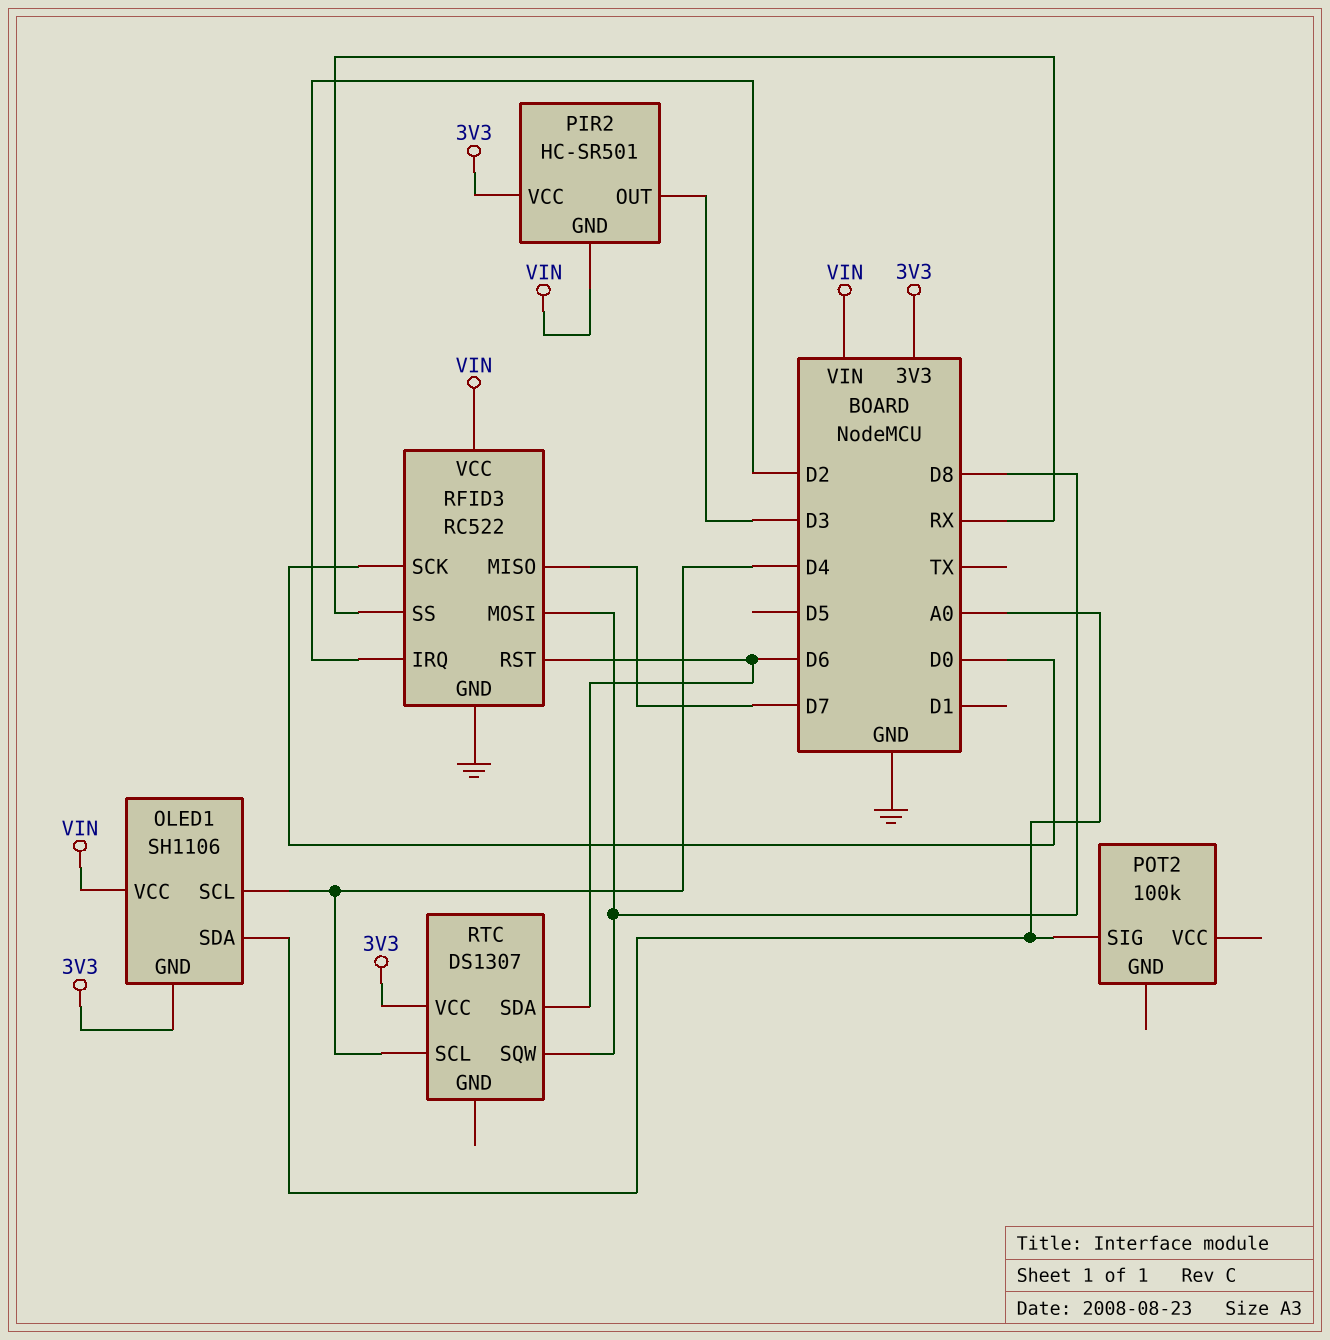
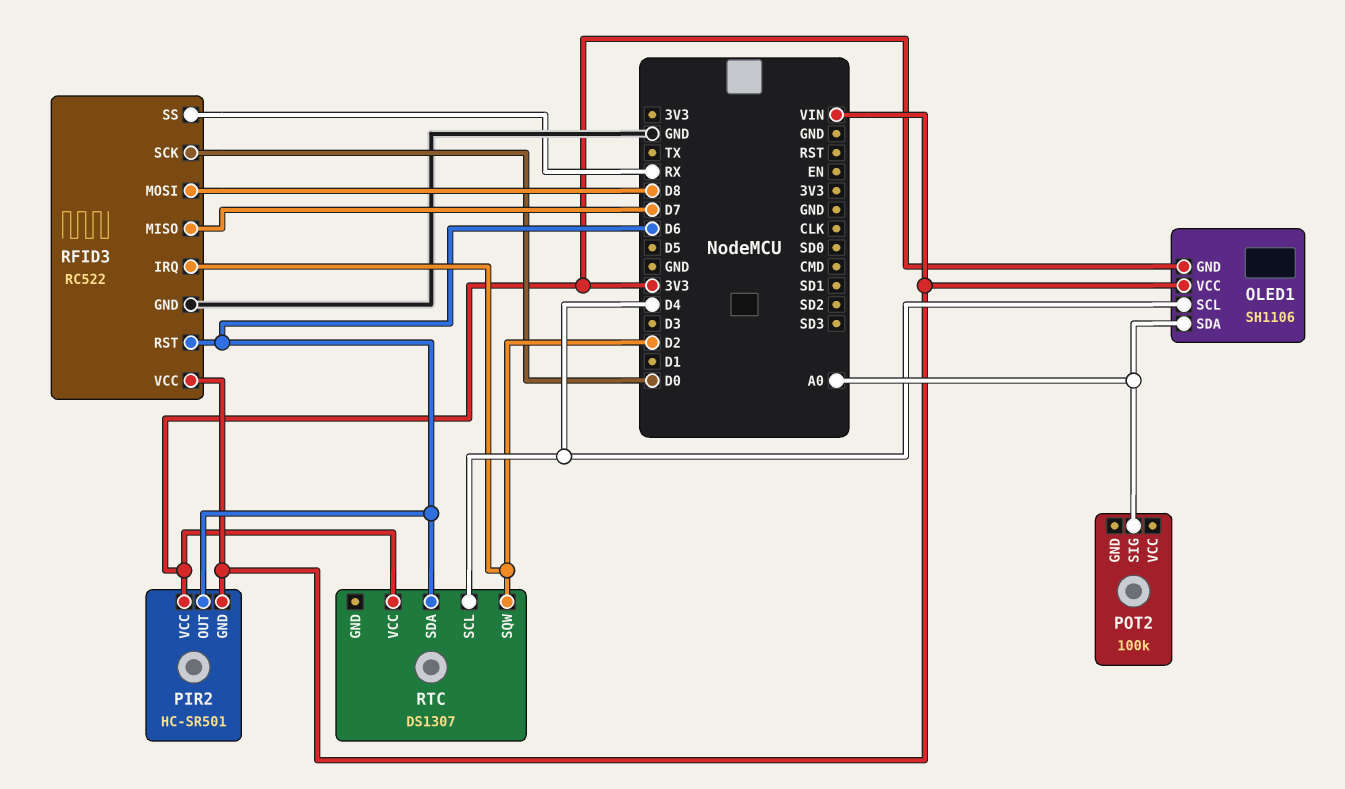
PIR2 pin OUT: D3 -> D6
RTC pin SQW: D8 -> D2

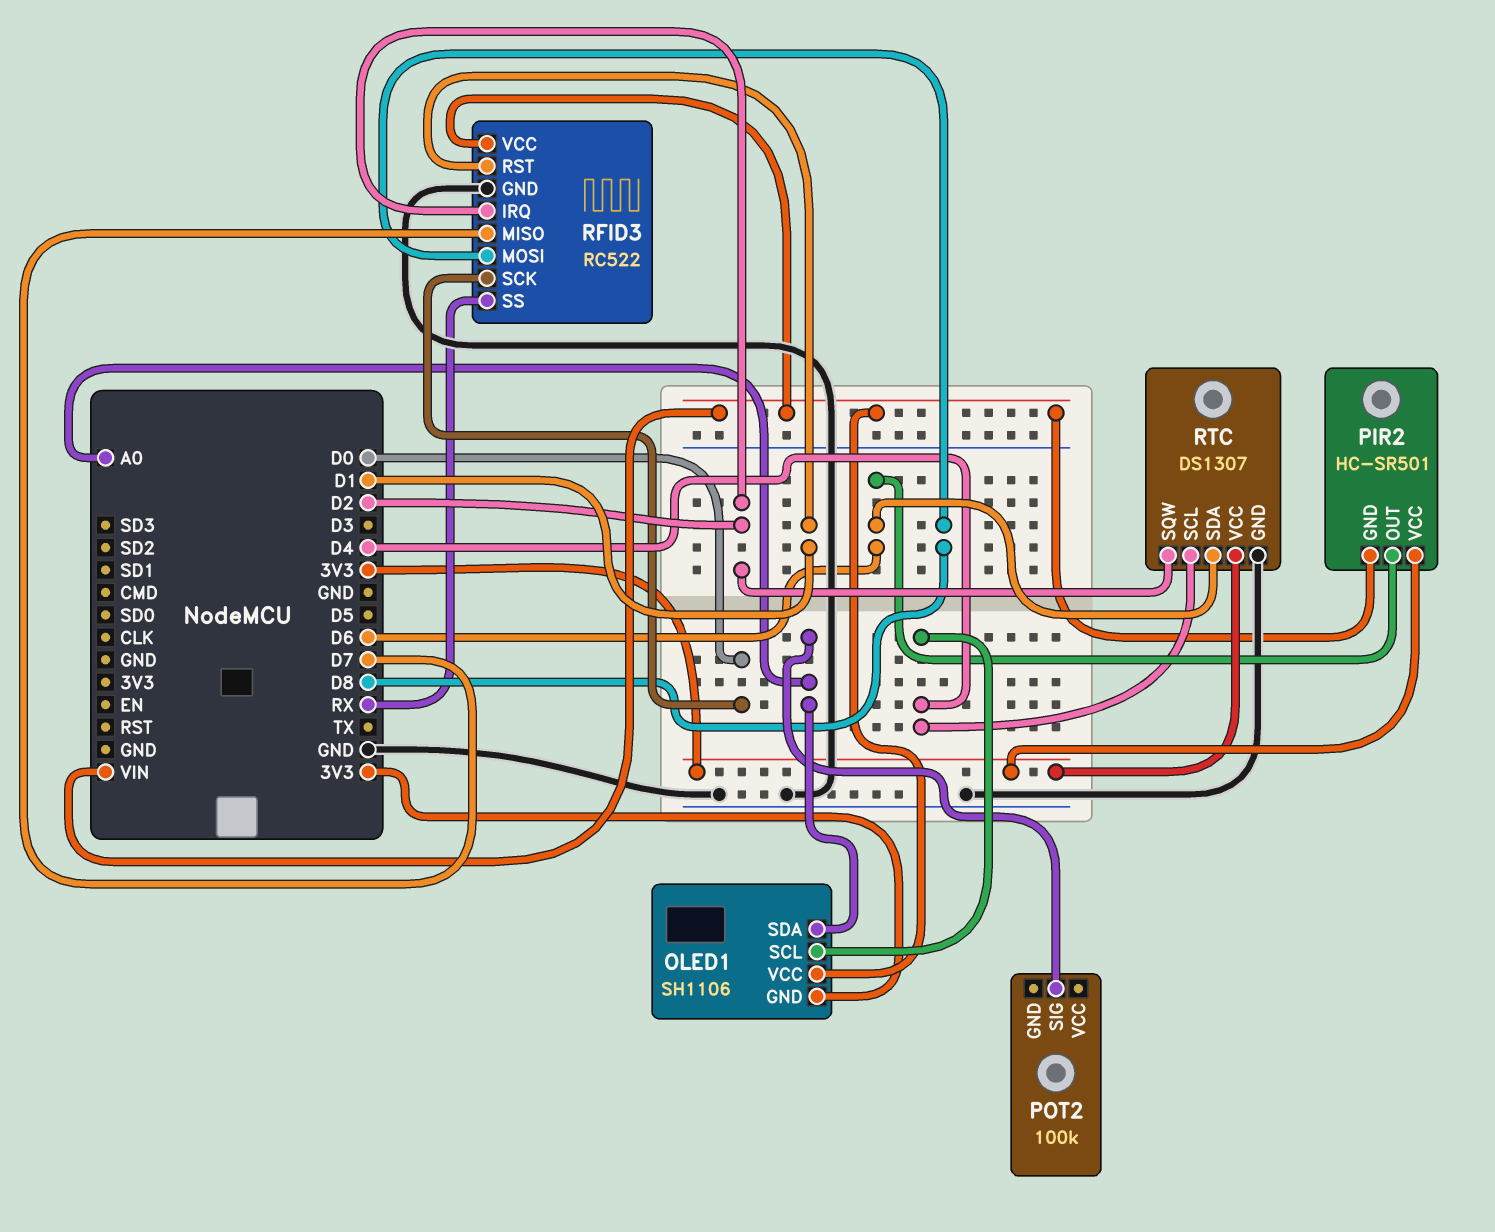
RFID3 pin RST: D6 -> D1
RTC pin GND: none -> GND

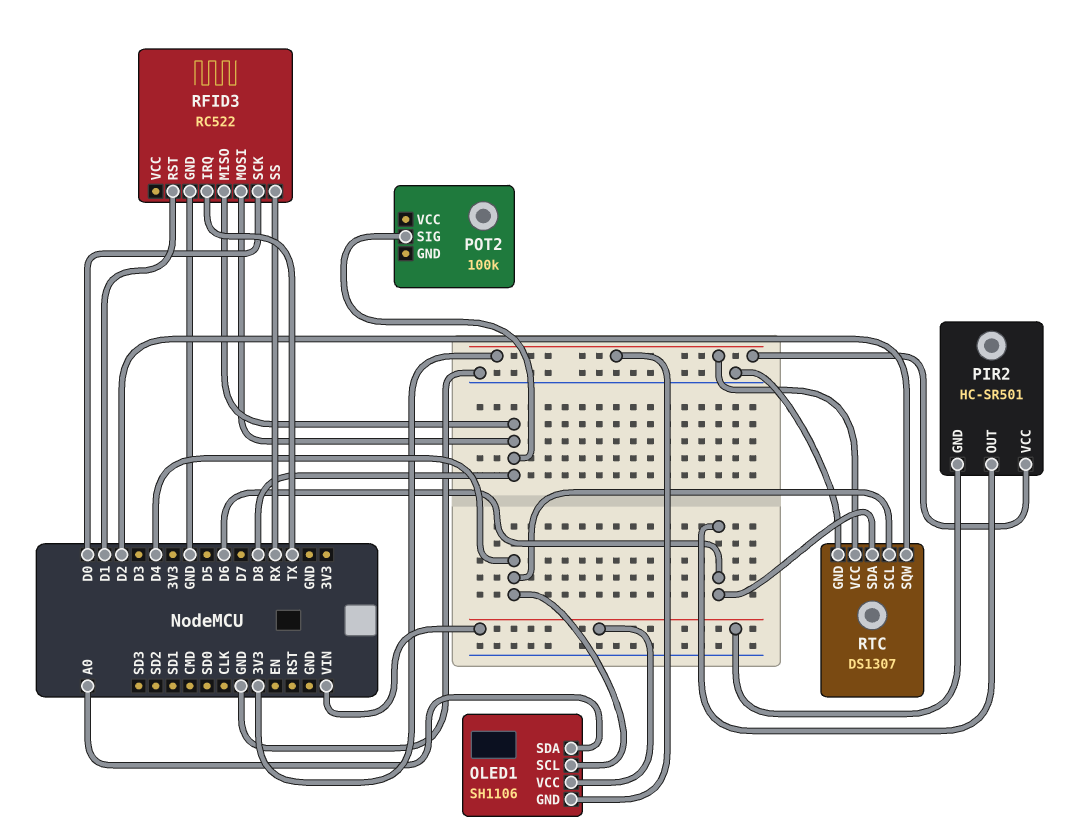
POT2 pin SIG: A0 -> D8
RFID3 pin IRQ: D2 -> TX
RFID3 pin MISO: D7 -> D8
RFID3 pin VCC: VIN -> none

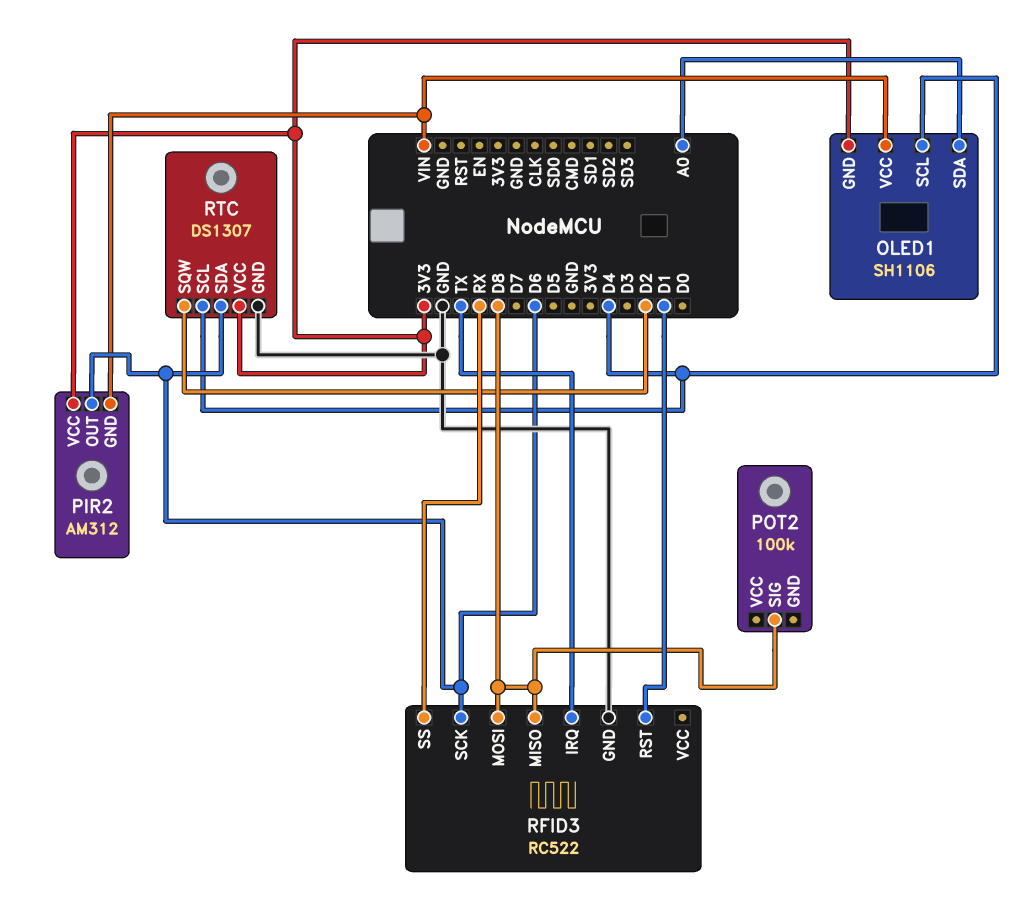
PIR2: HC-SR501 -> AM312
RFID3 pin SCK: D0 -> D6

